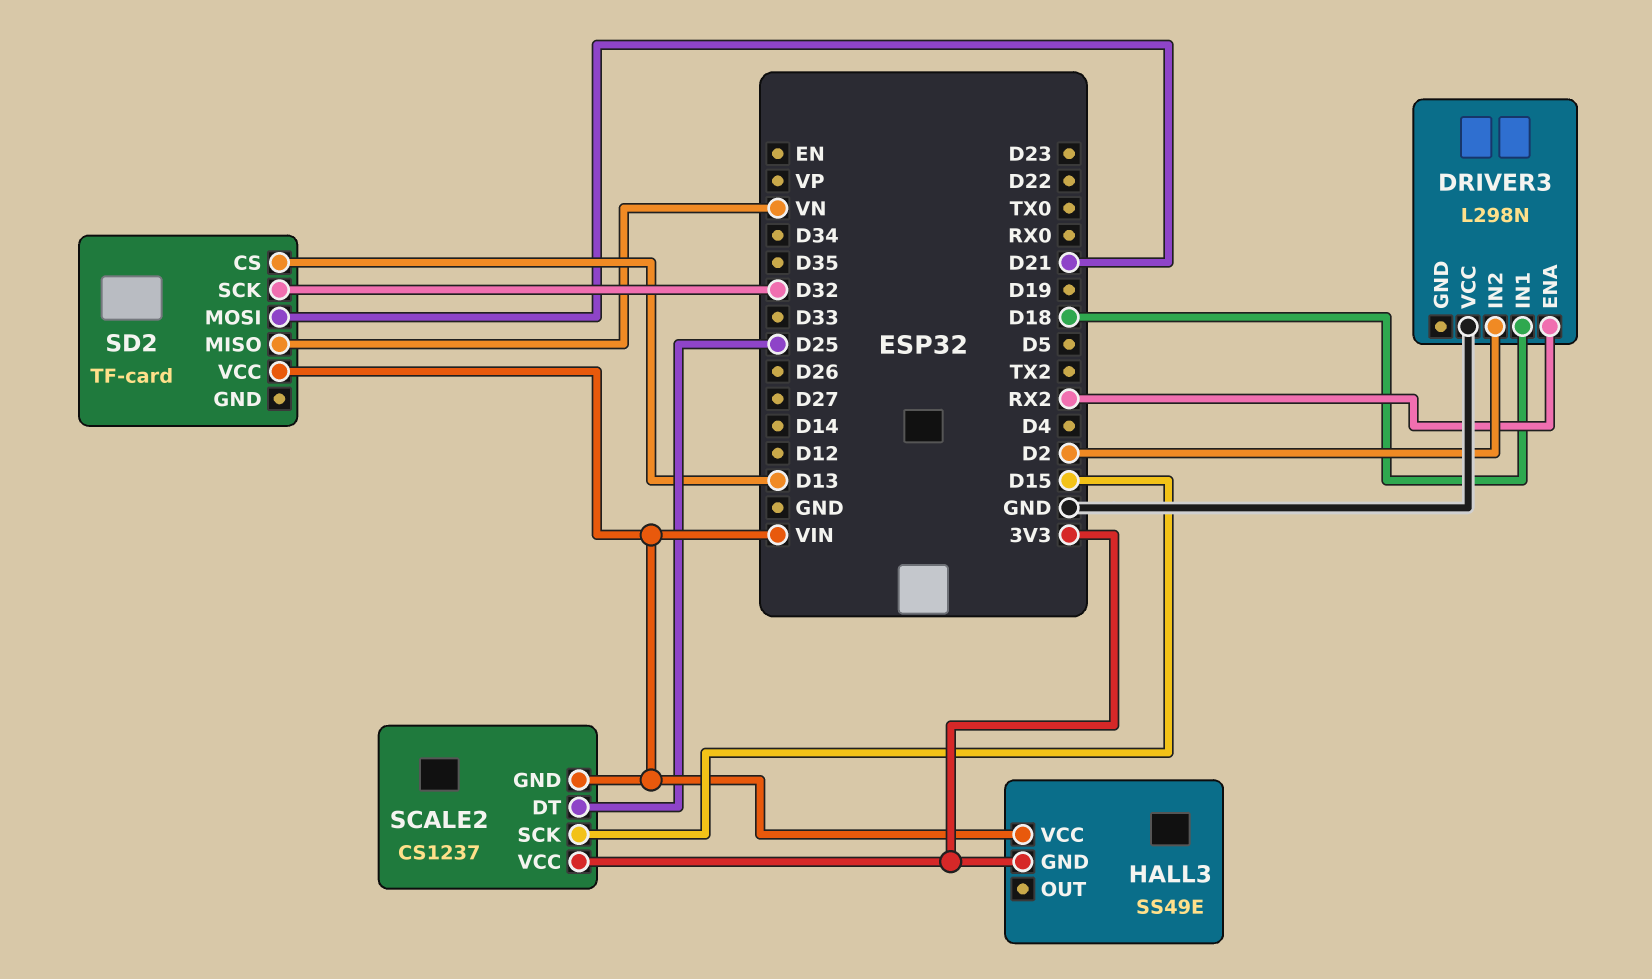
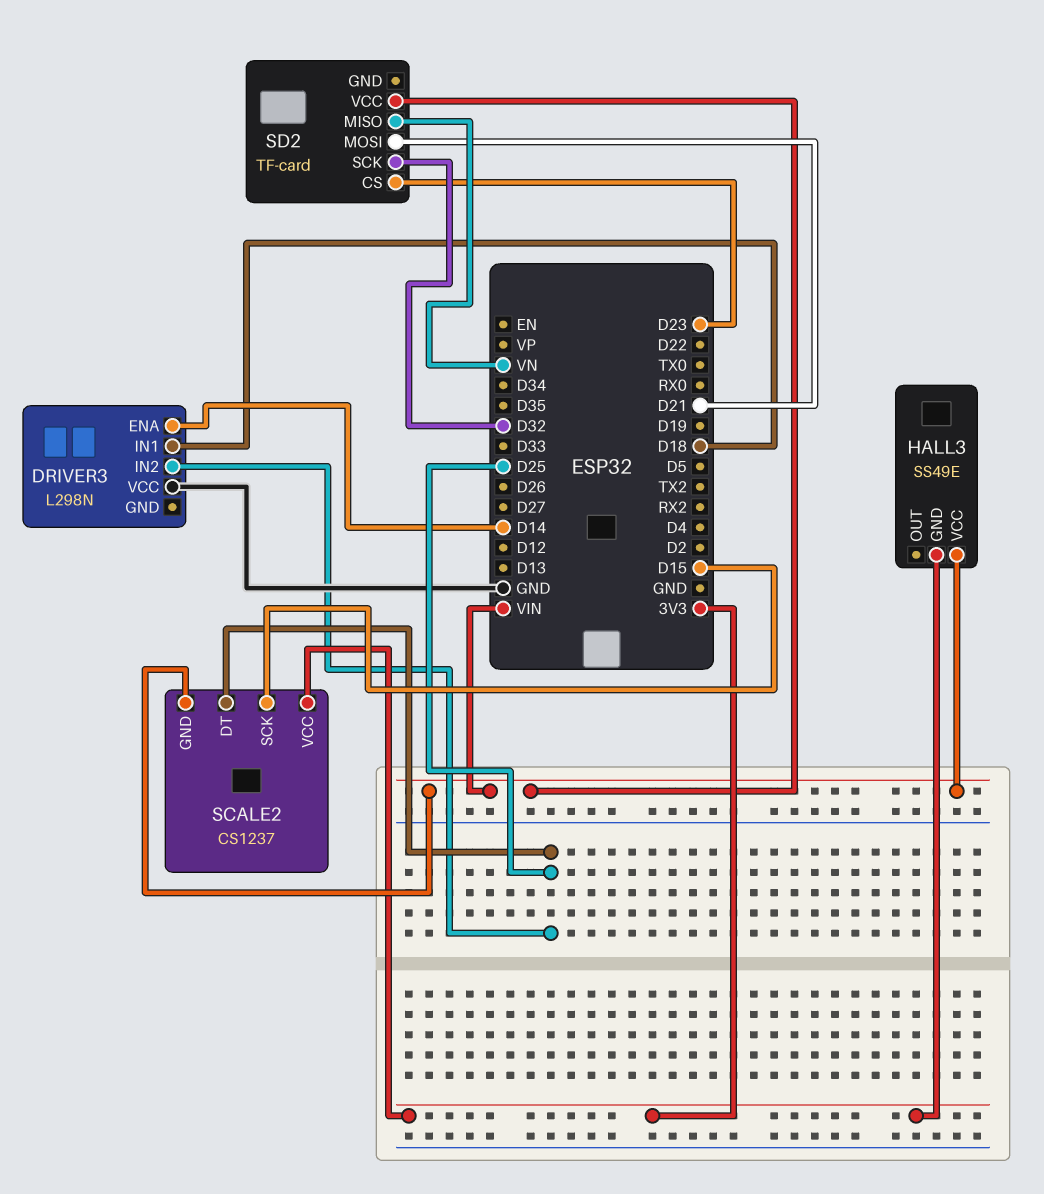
DRIVER3 pin ENA: RX2 -> D14
DRIVER3 pin IN2: D2 -> D25
SD2 pin CS: D13 -> D23

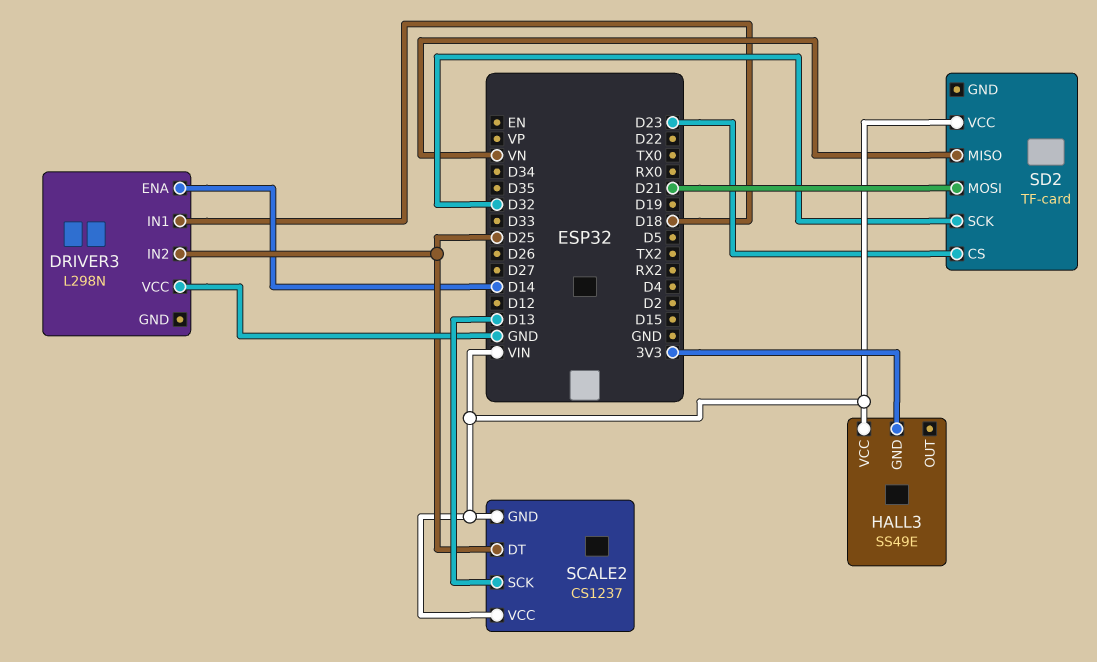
SCALE2 pin SCK: D15 -> D13
SCALE2 pin VCC: 3V3 -> VIN

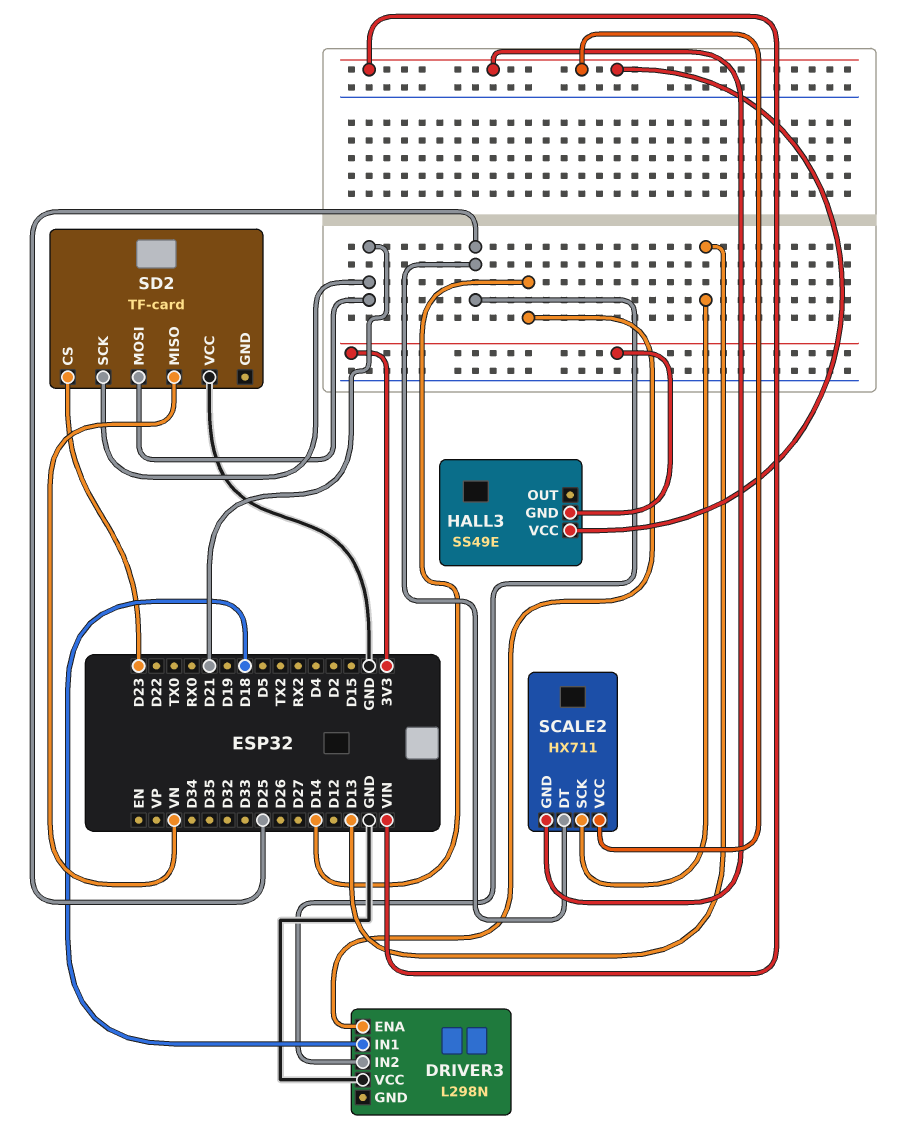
SCALE2: CS1237 -> HX711
SD2 pin SCK: D32 -> D21
SD2 pin VCC: VIN -> GND

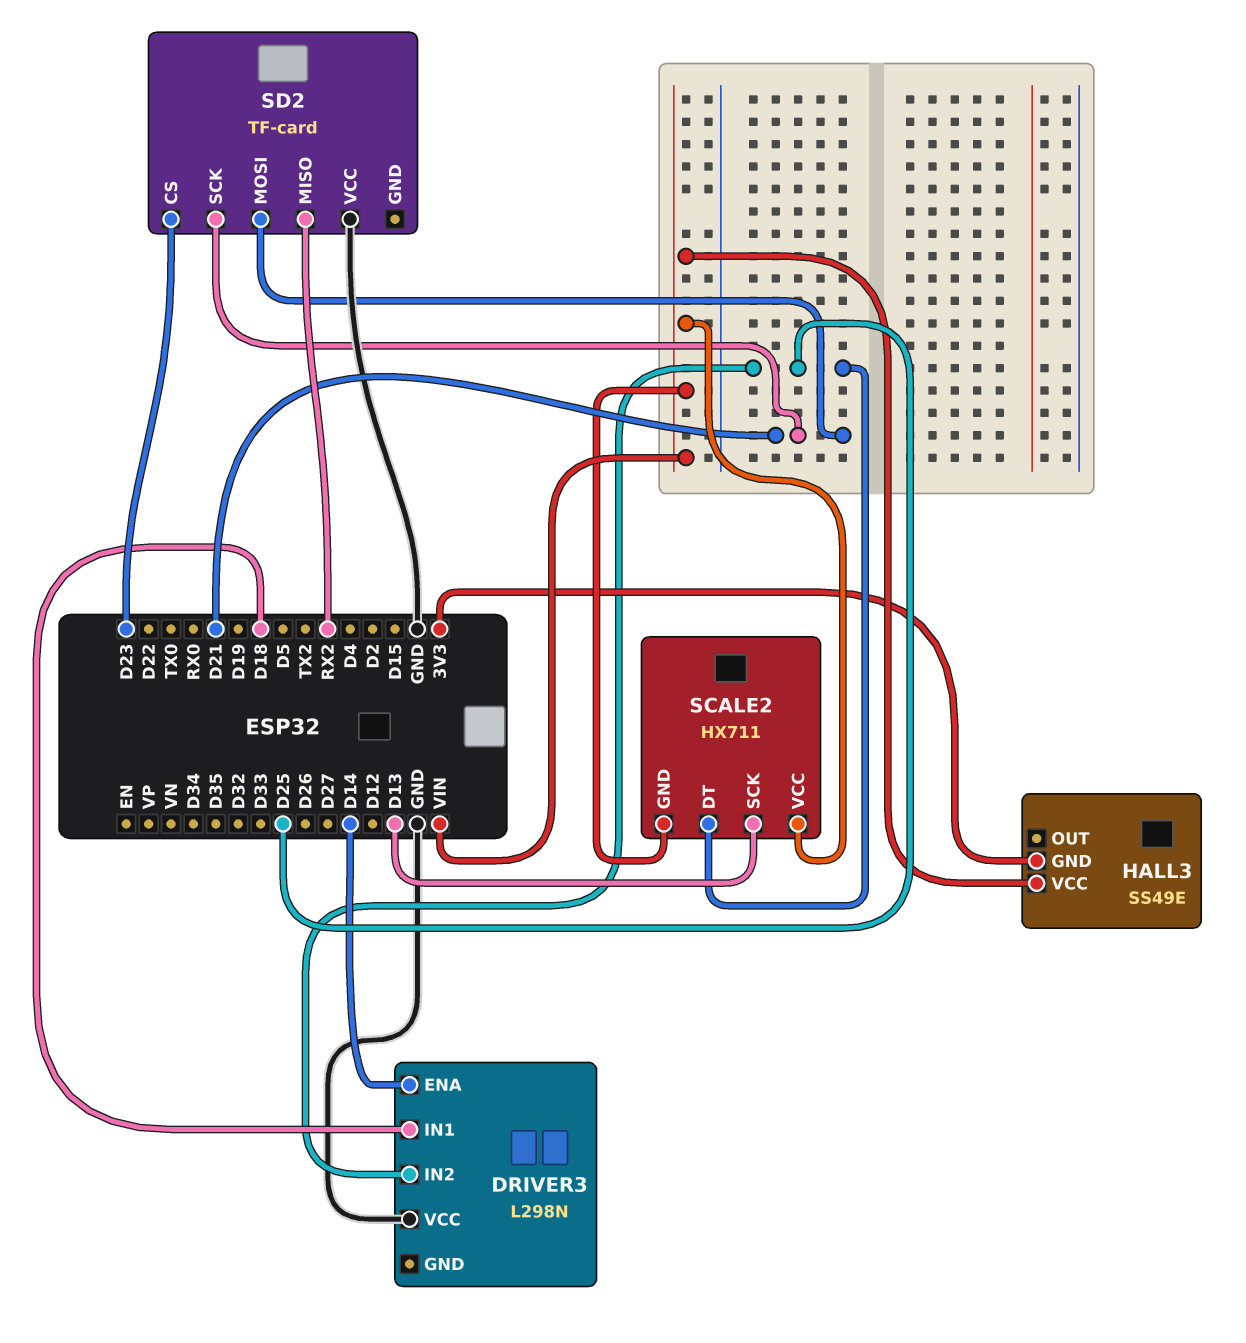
SD2 pin MISO: VN -> RX2

